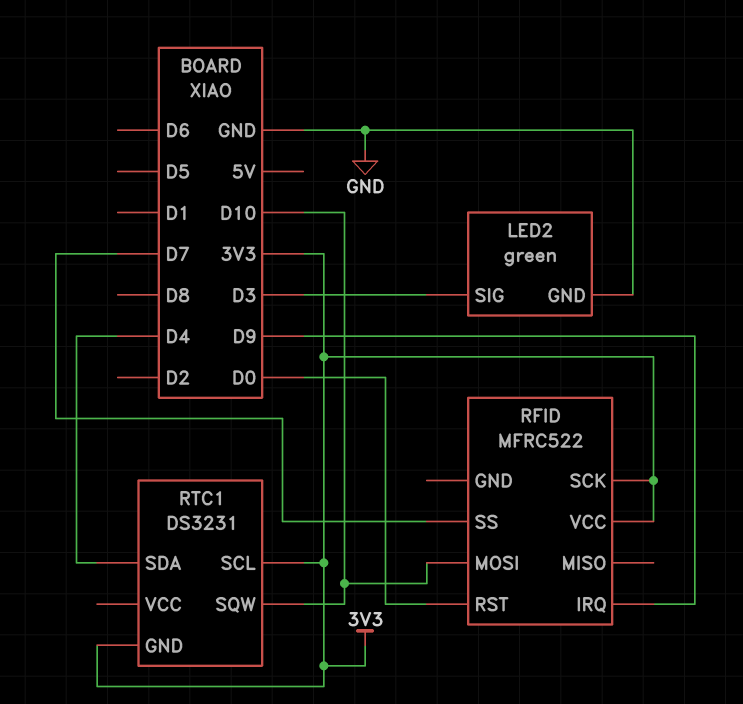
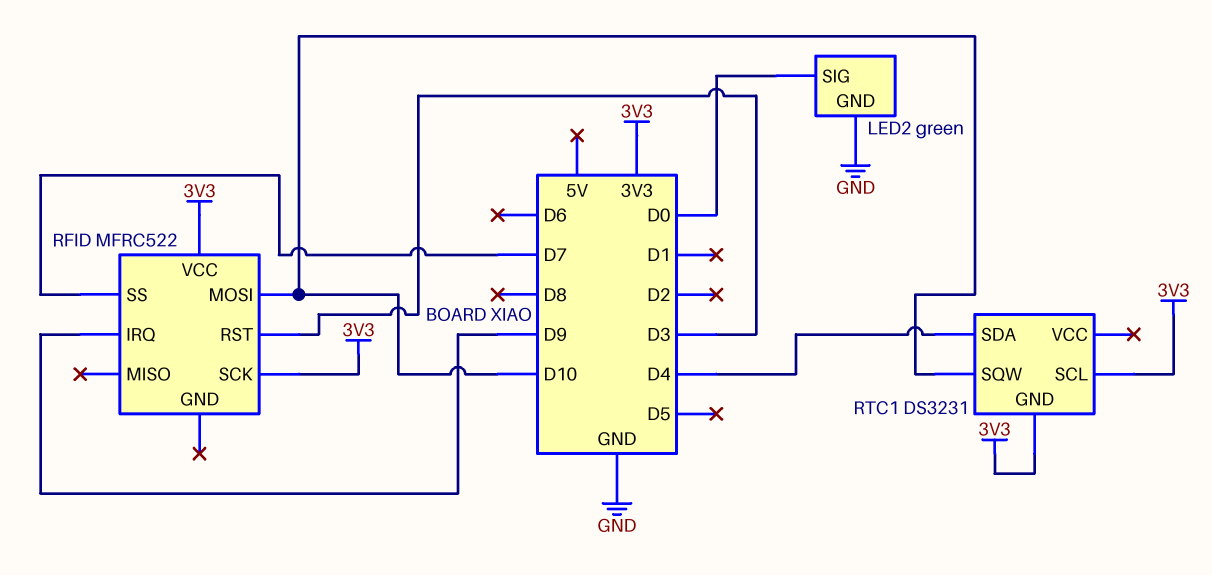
LED2 pin SIG: D3 -> D0
RFID pin RST: D0 -> D3

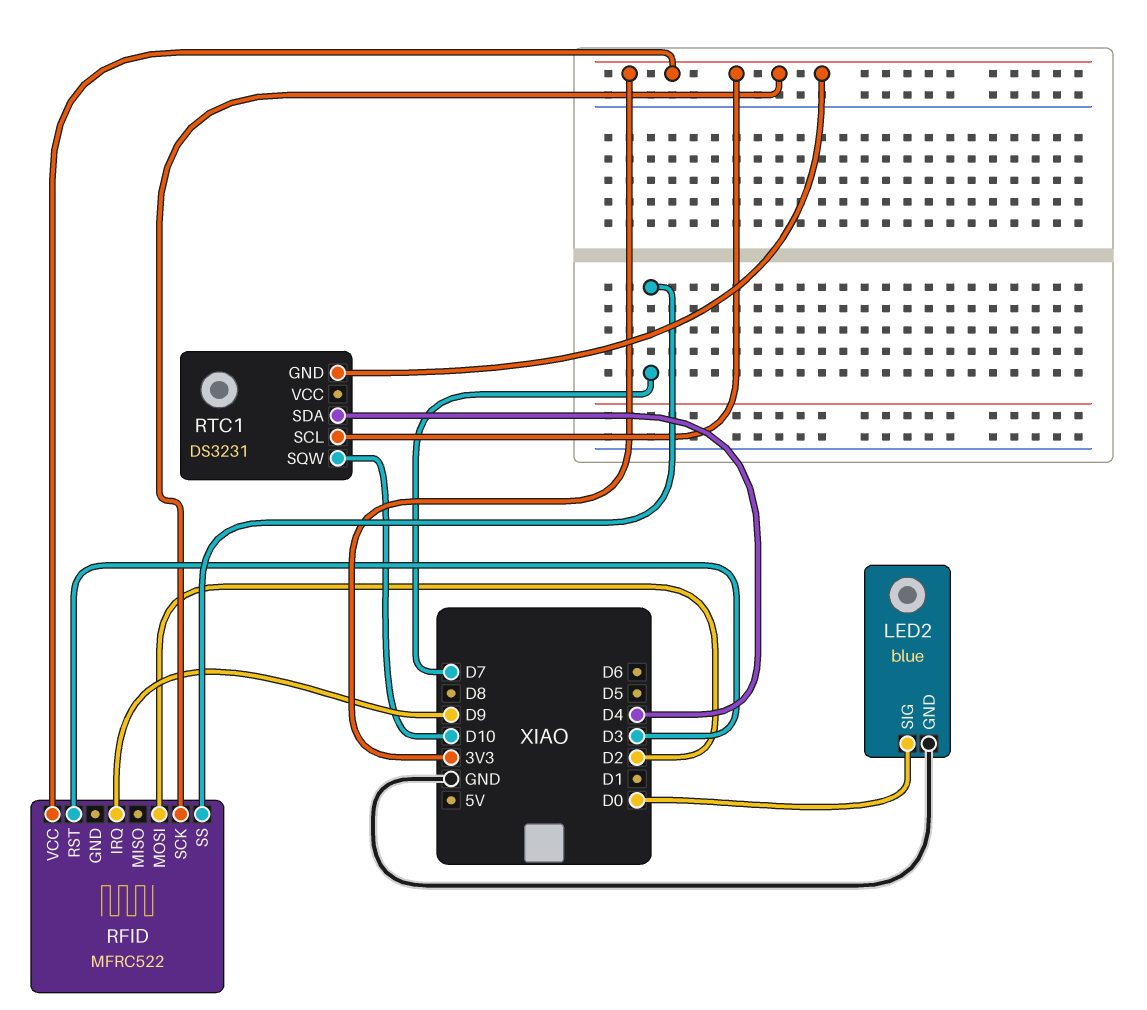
LED2: green -> blue
RFID pin MOSI: D10 -> D2

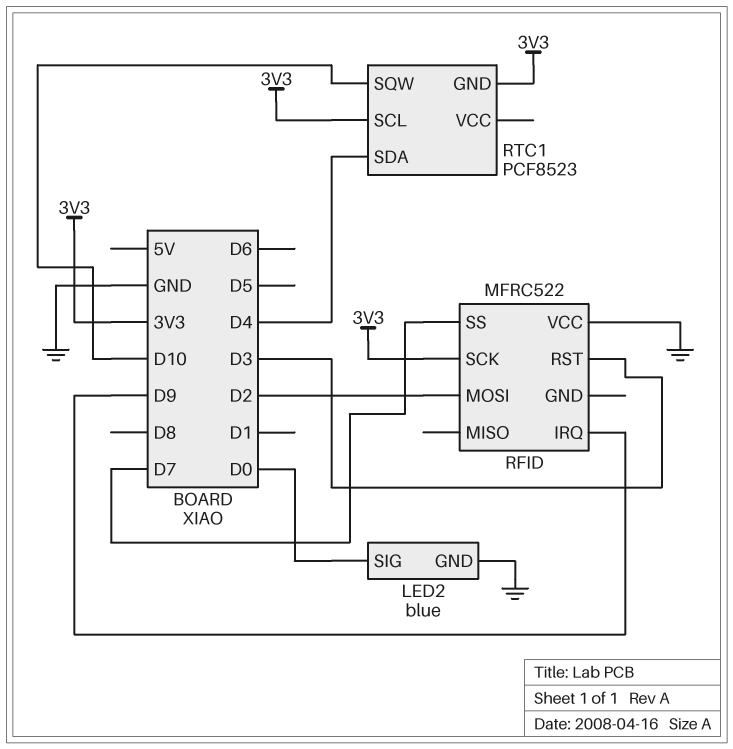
RFID pin VCC: 3V3 -> GND
RTC1: DS3231 -> PCF8523

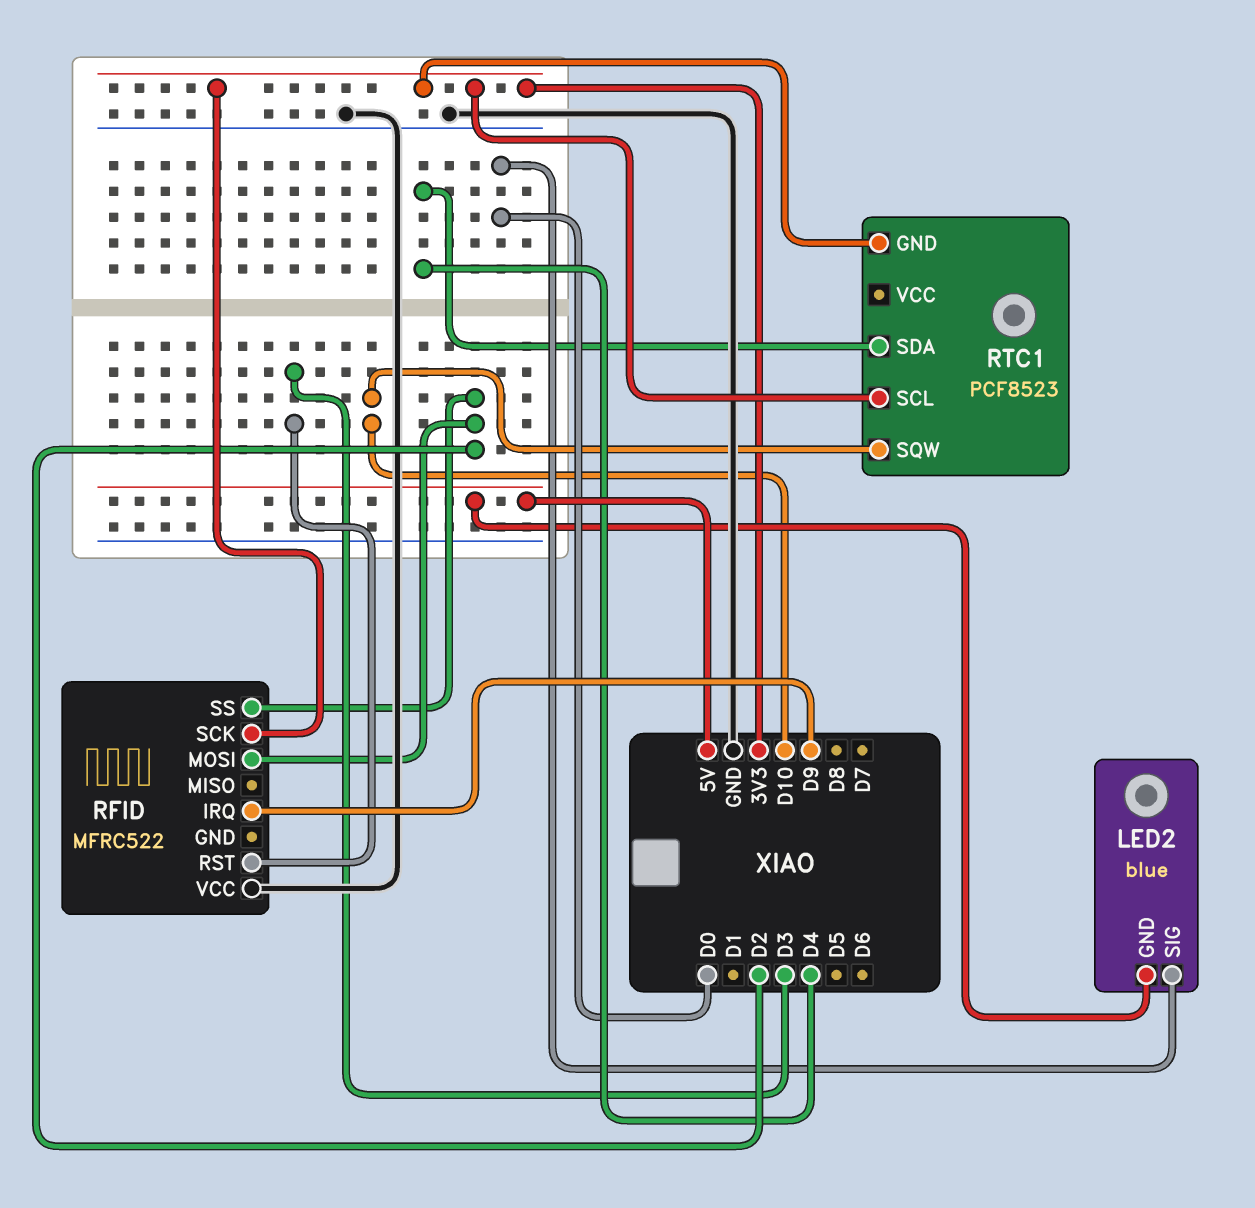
LED2 pin GND: GND -> 5V
RFID pin SS: D7 -> D2

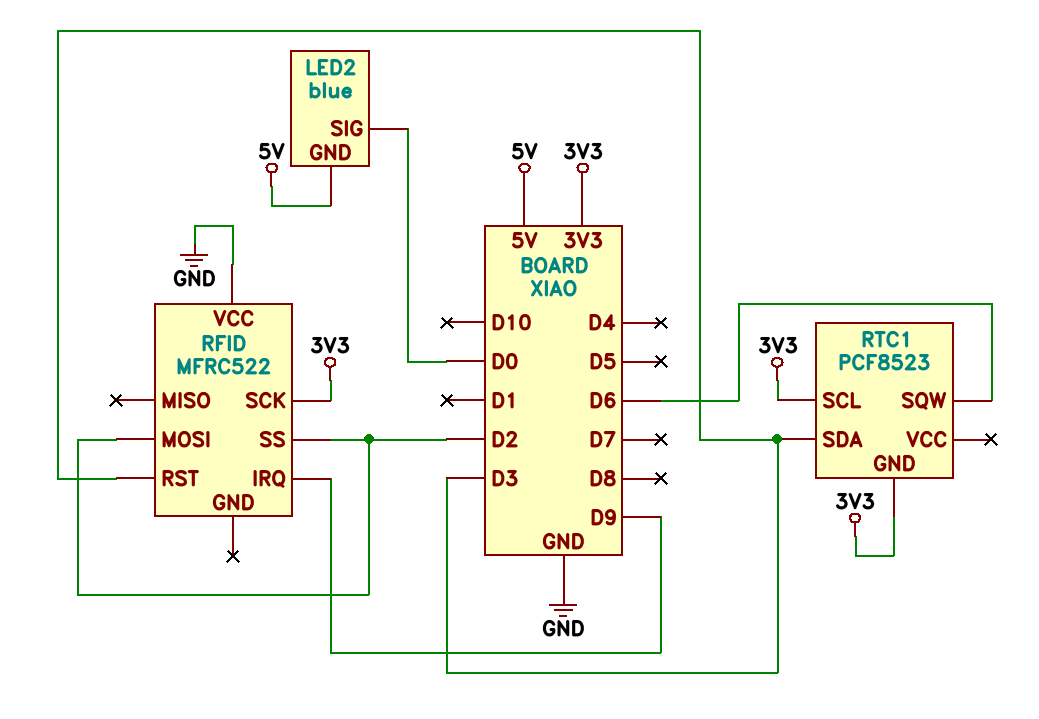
RTC1 pin SDA: D4 -> D3
RTC1 pin SQW: D10 -> D6

